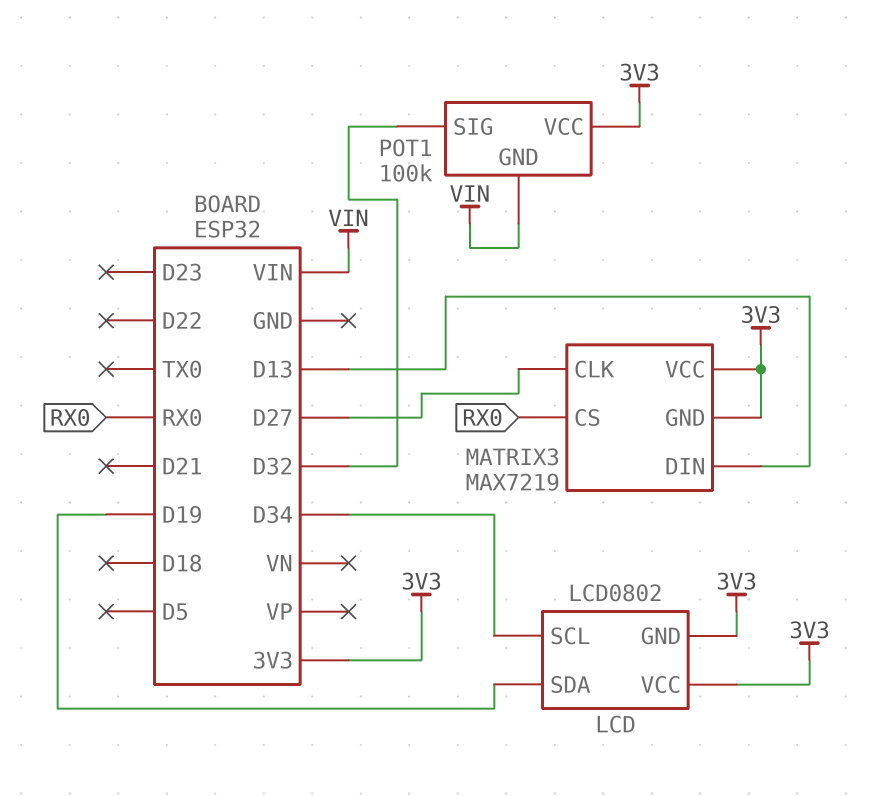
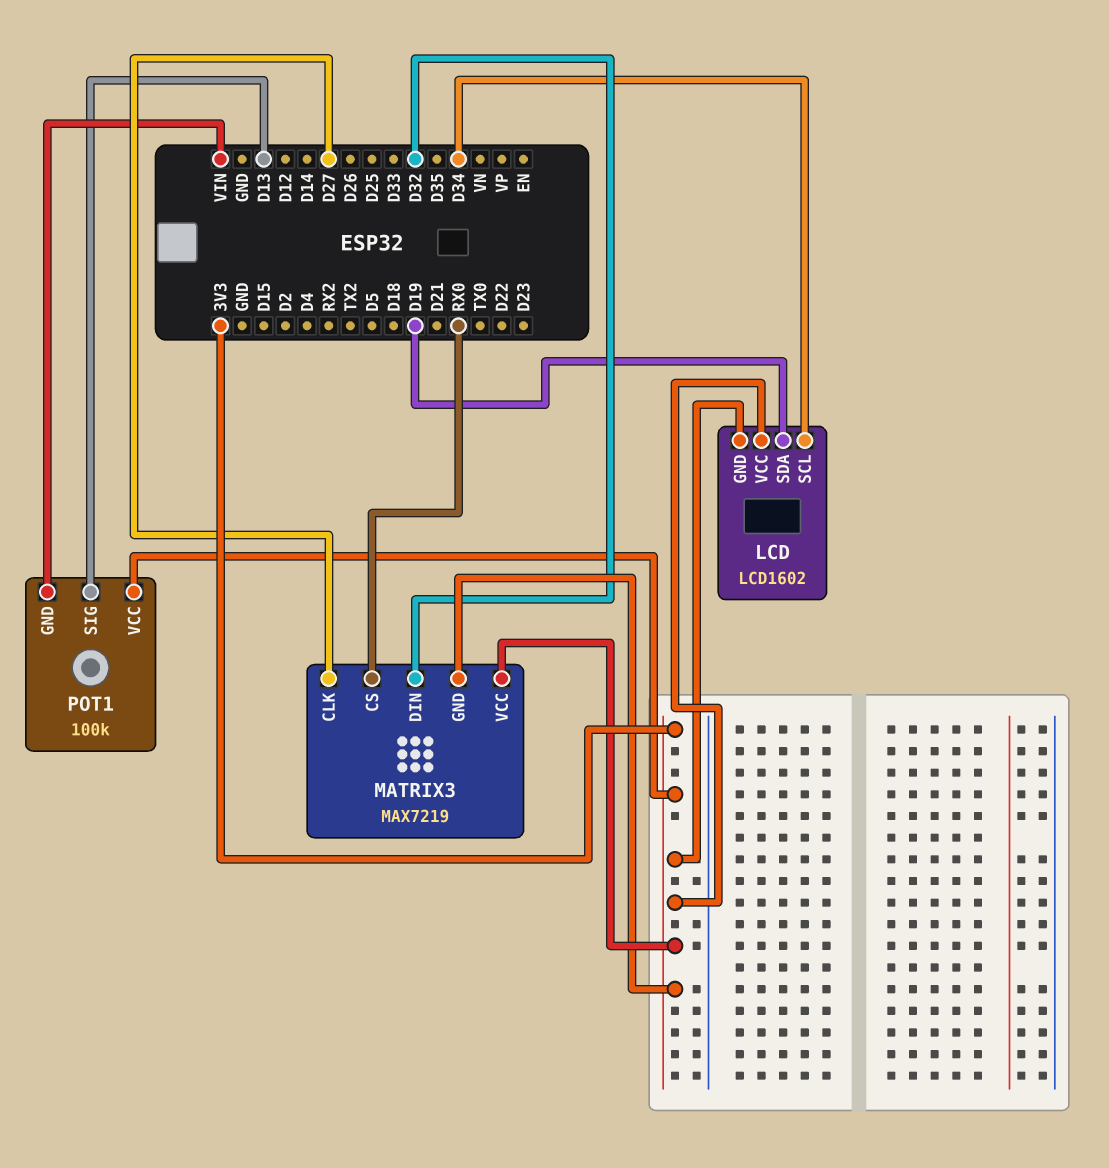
LCD: LCD0802 -> LCD1602
MATRIX3 pin DIN: D13 -> D32
POT1 pin SIG: D32 -> D13

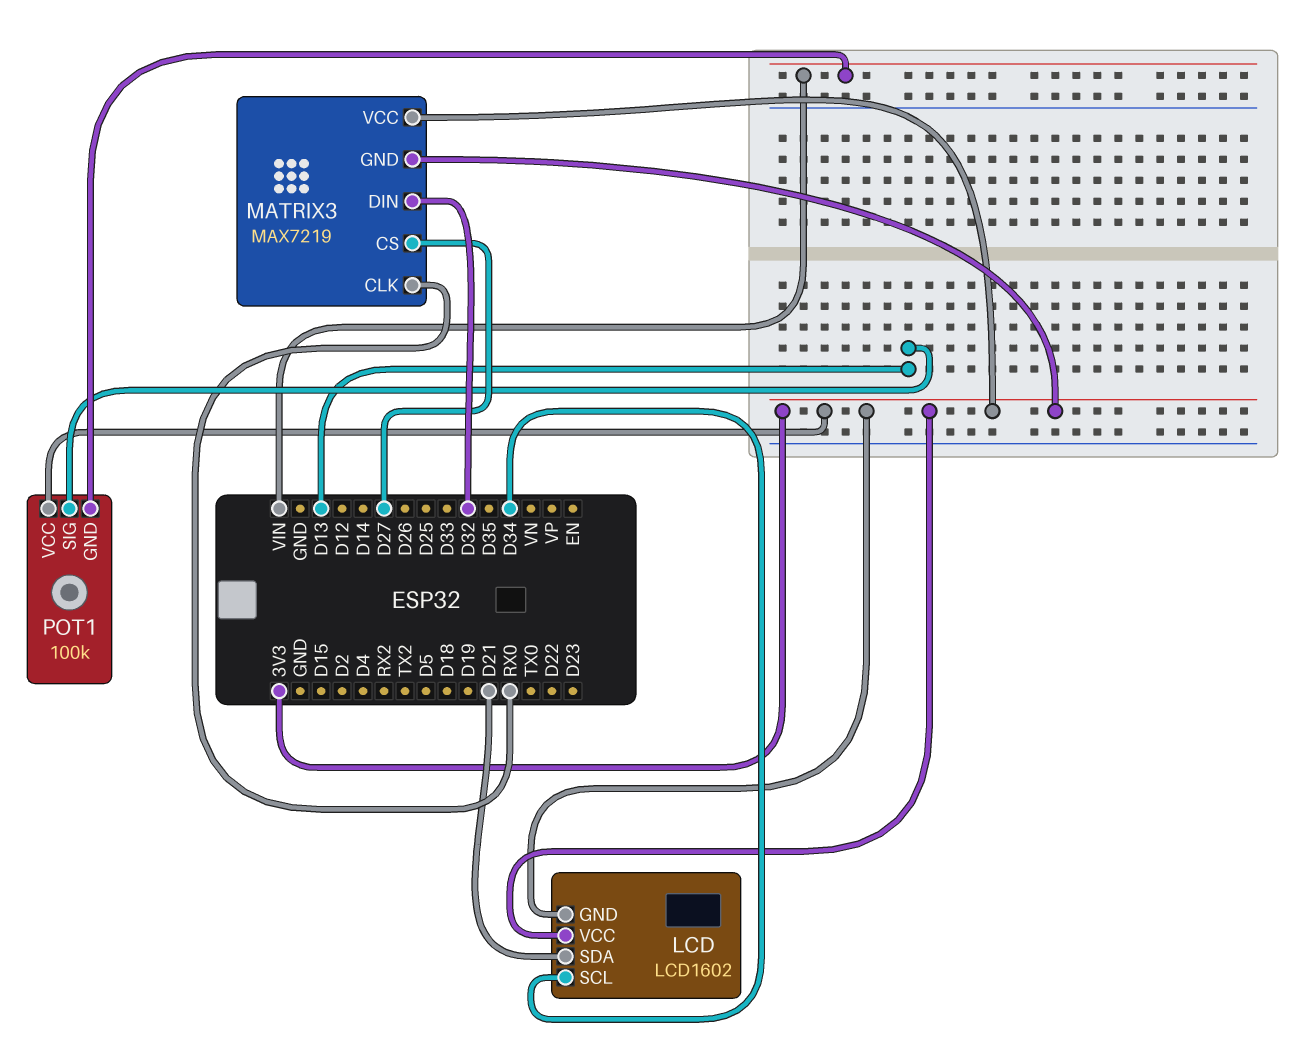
LCD pin SDA: D19 -> D21
MATRIX3 pin CLK: D27 -> RX0
MATRIX3 pin CS: RX0 -> D27

